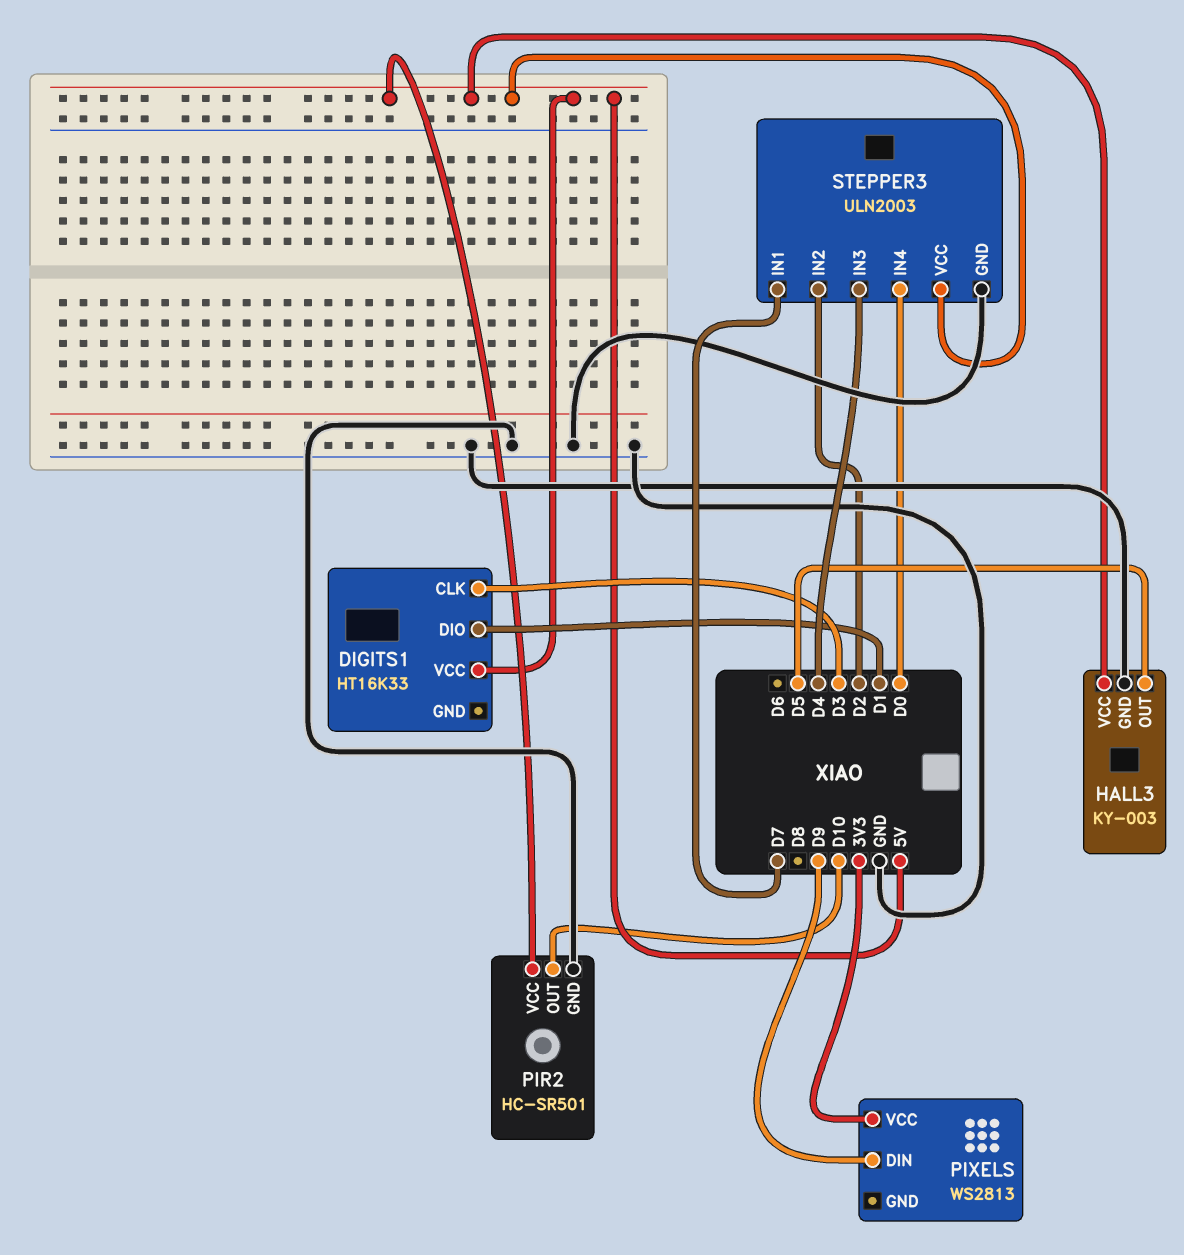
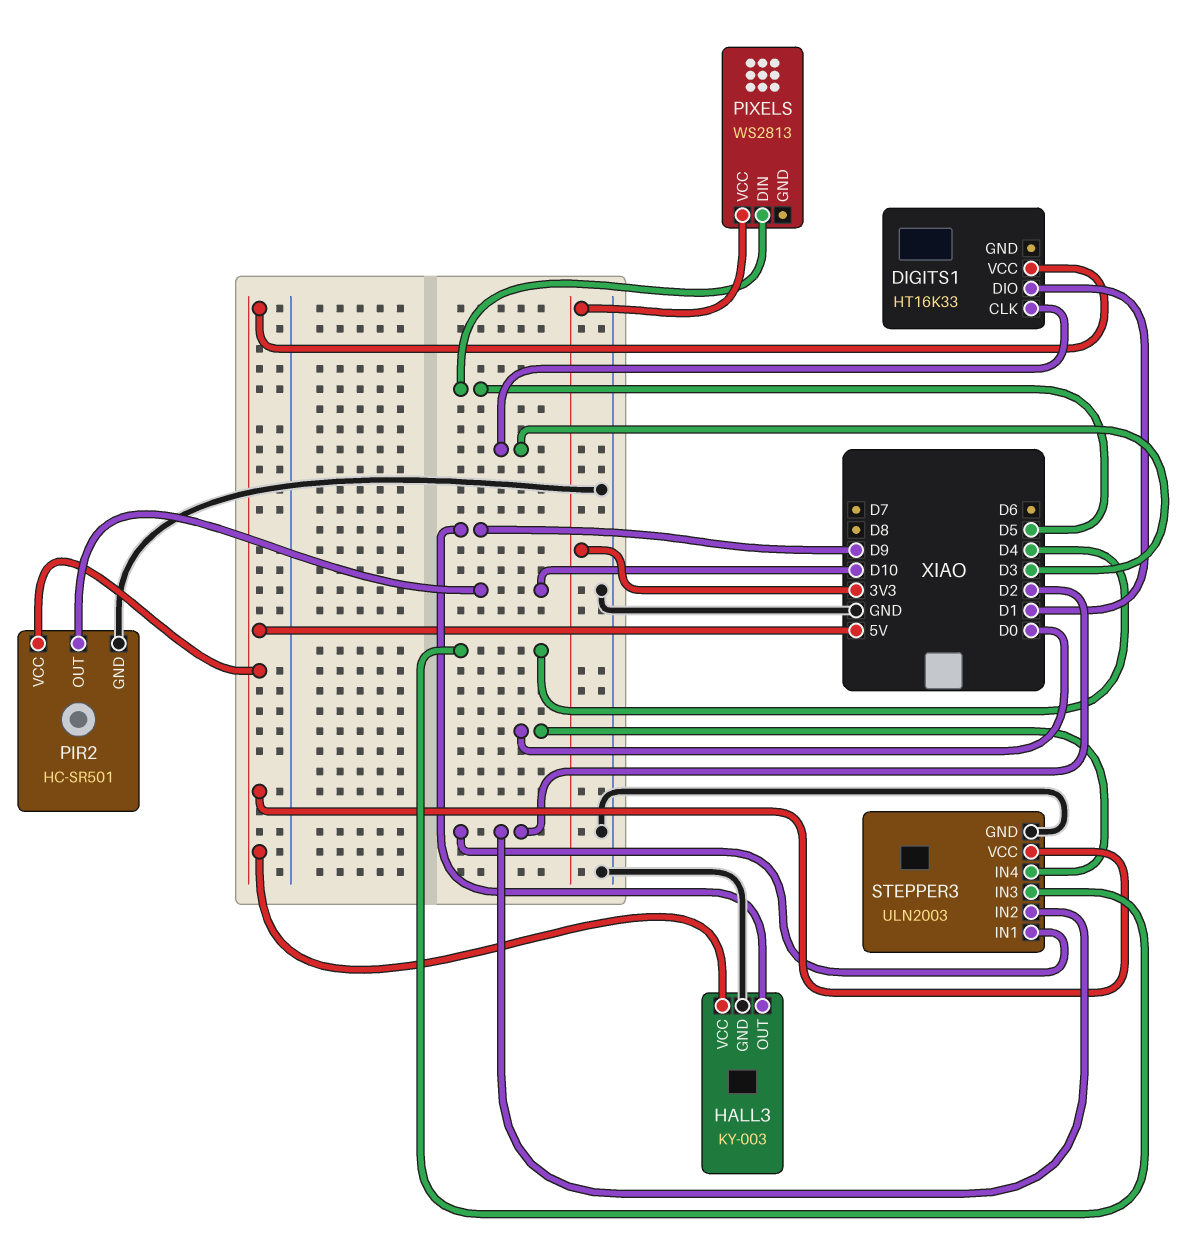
HALL3 pin OUT: D5 -> D9
PIXELS pin DIN: D9 -> D5
STEPPER3 pin IN1: D7 -> D2

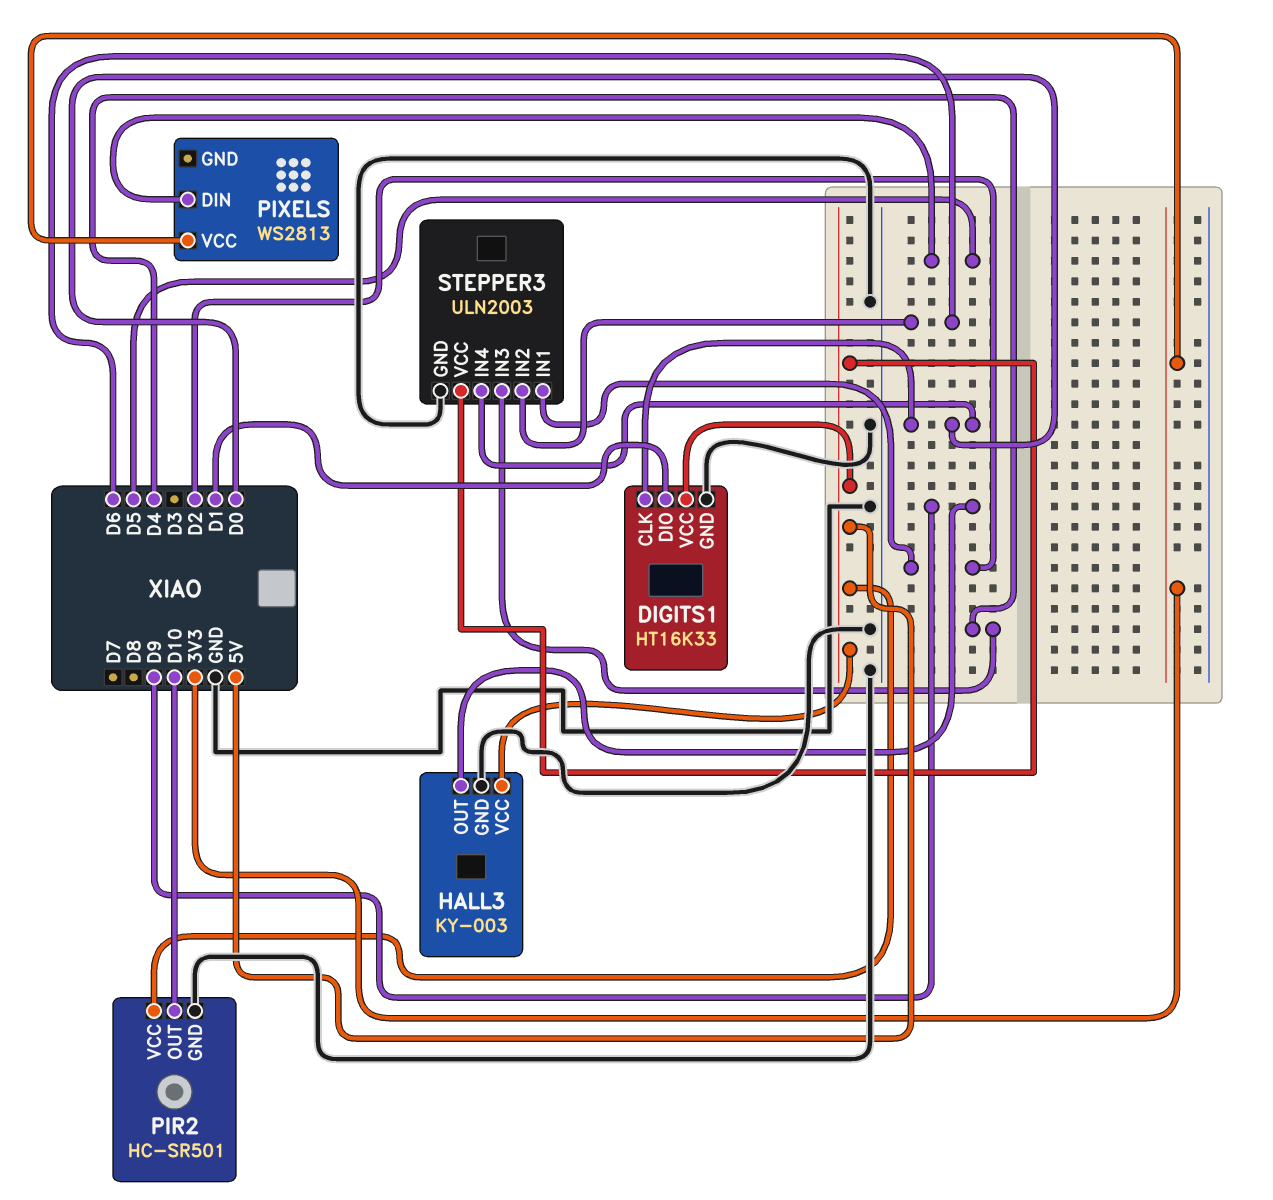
DIGITS1 pin CLK: D3 -> D0
DIGITS1 pin GND: none -> GND
STEPPER3 pin IN2: D2 -> D6

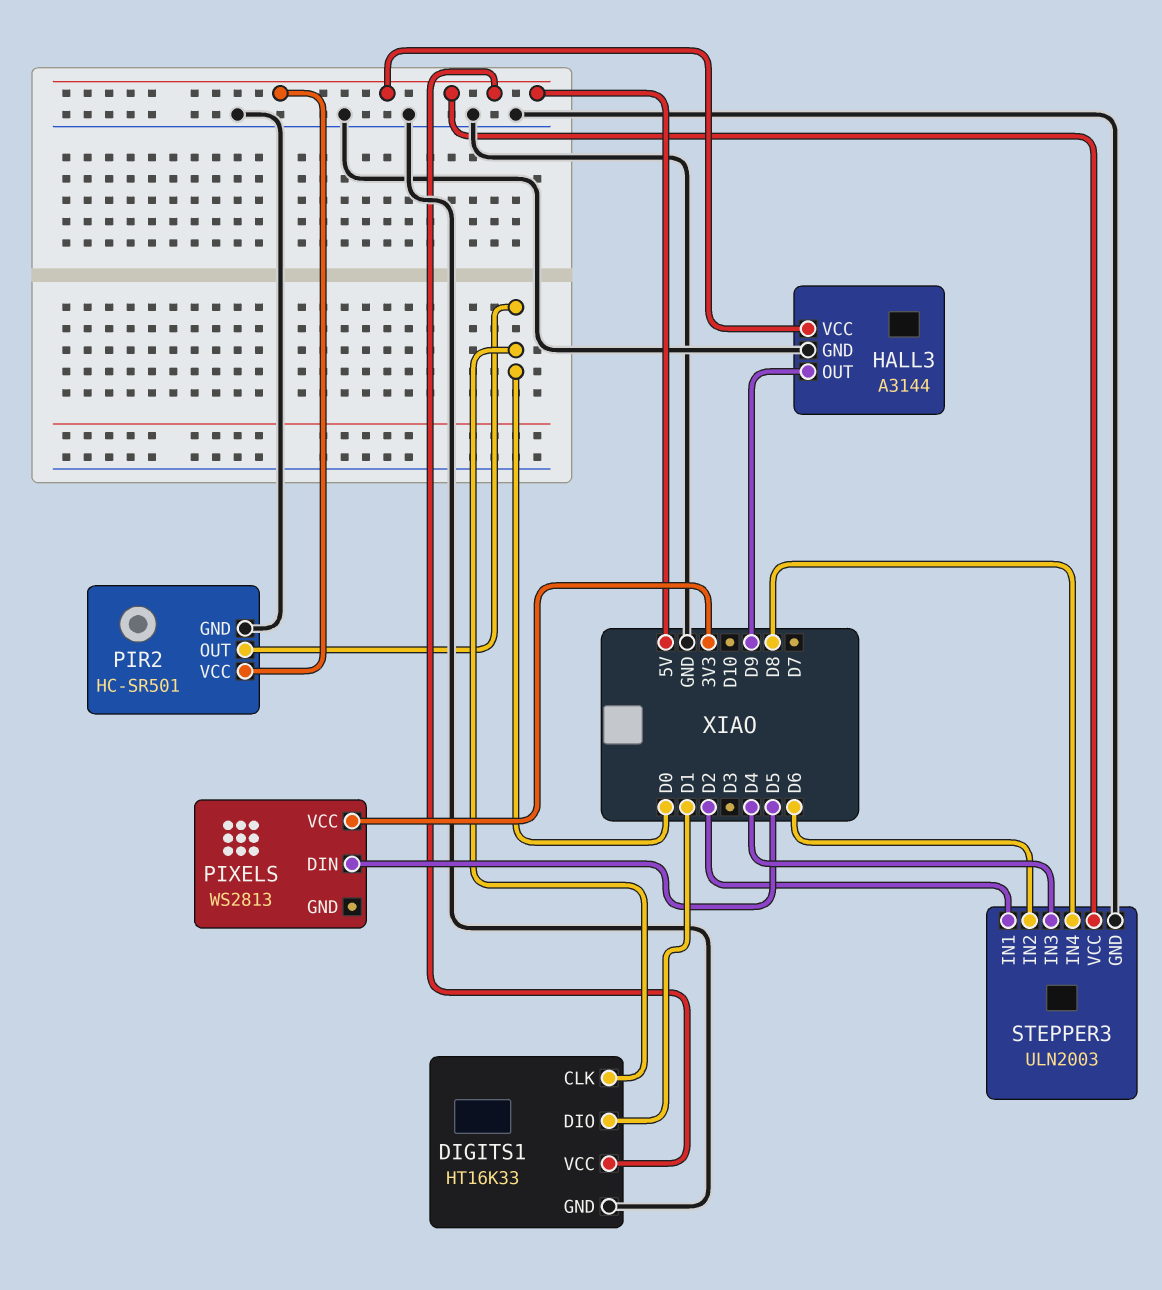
HALL3: KY-003 -> A3144
PIR2 pin OUT: D10 -> D0
STEPPER3 pin IN4: D0 -> D8

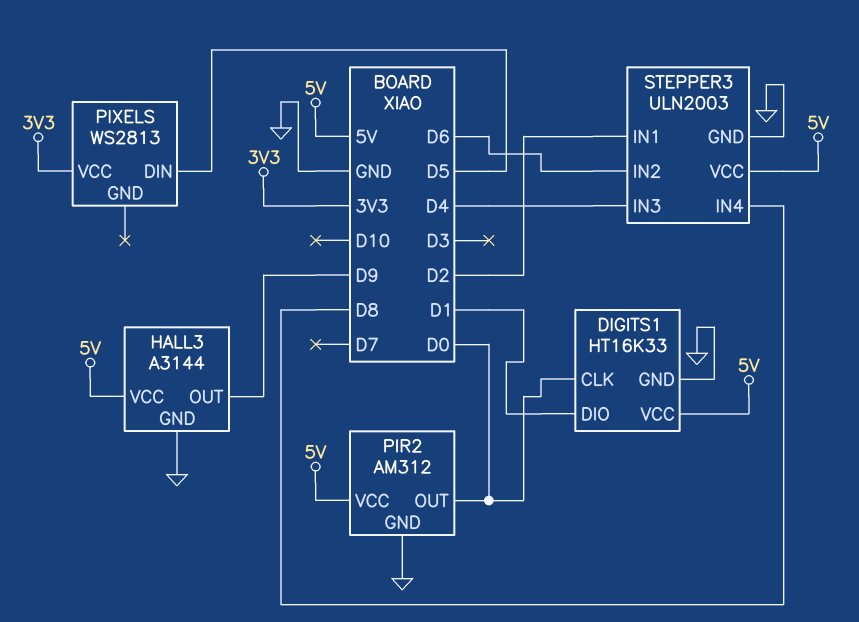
PIR2: HC-SR501 -> AM312

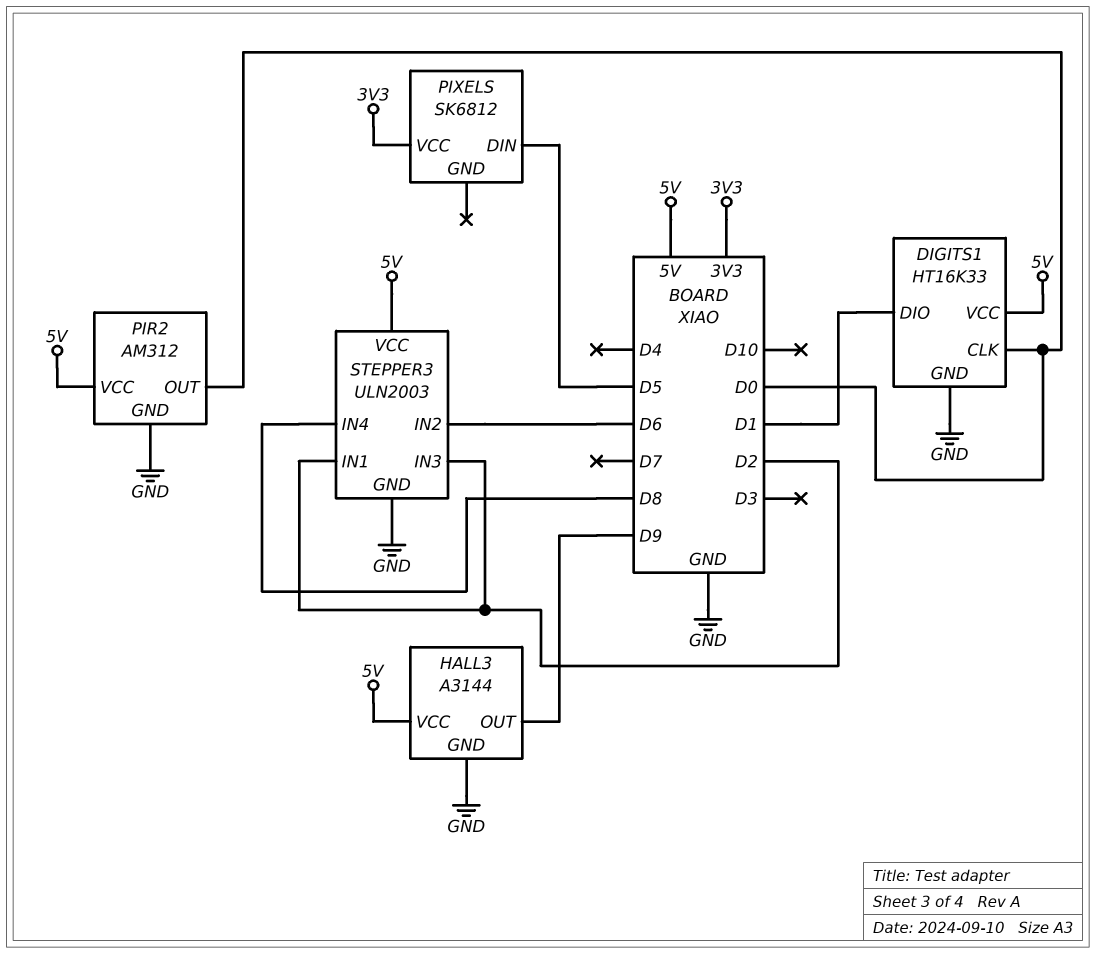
PIXELS: WS2813 -> SK6812
STEPPER3 pin IN3: D4 -> D2

